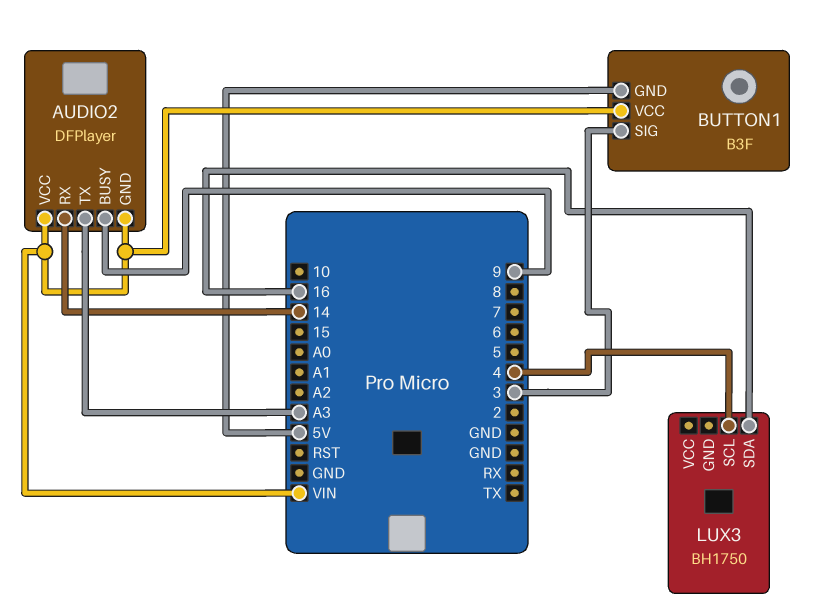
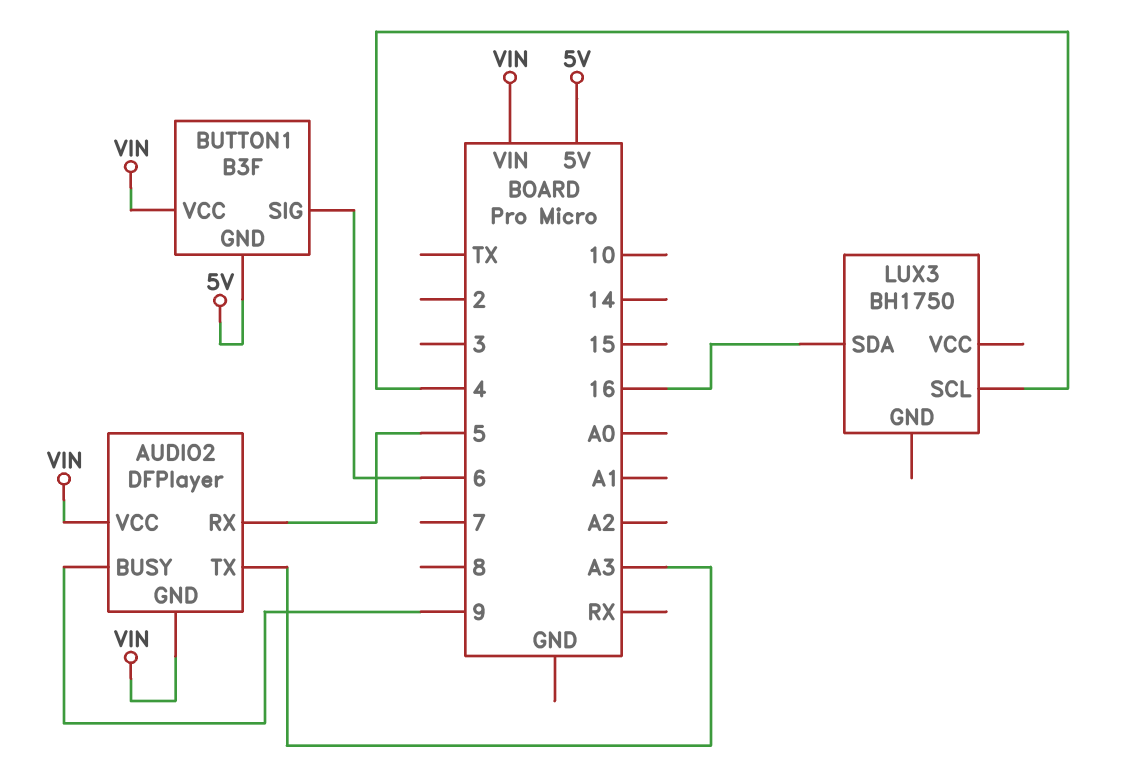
AUDIO2 pin RX: 14 -> 5
BUTTON1 pin SIG: 3 -> 6

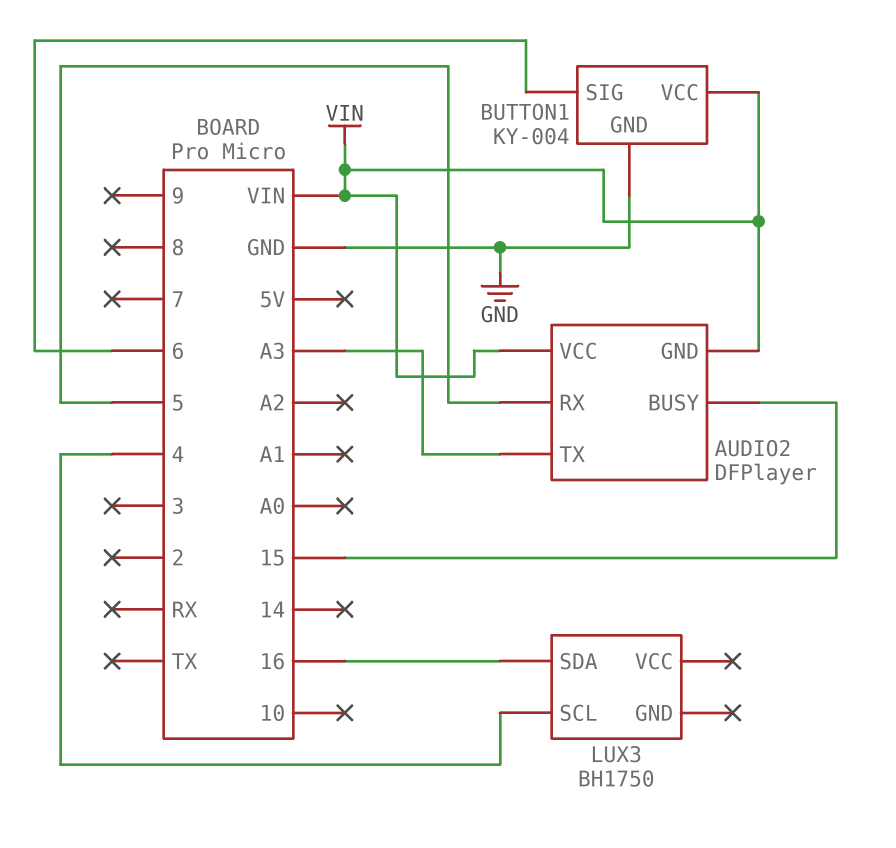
AUDIO2 pin BUSY: 9 -> 15
BUTTON1: B3F -> KY-004
BUTTON1 pin GND: 5V -> GND

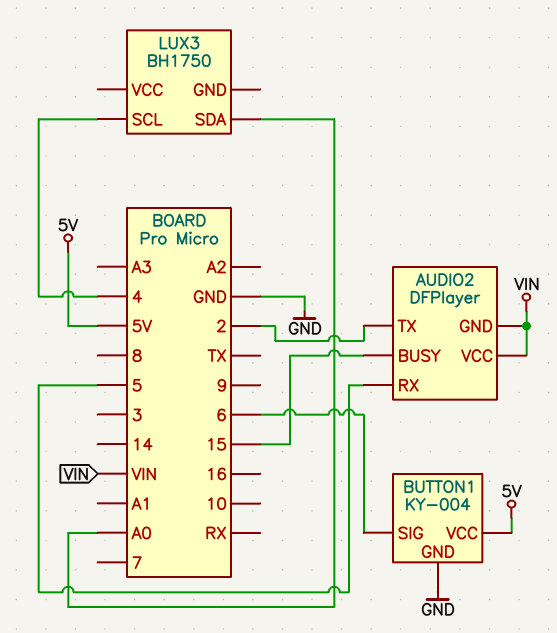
AUDIO2 pin TX: A3 -> 2
BUTTON1 pin VCC: VIN -> 5V
LUX3 pin SDA: 16 -> A0

